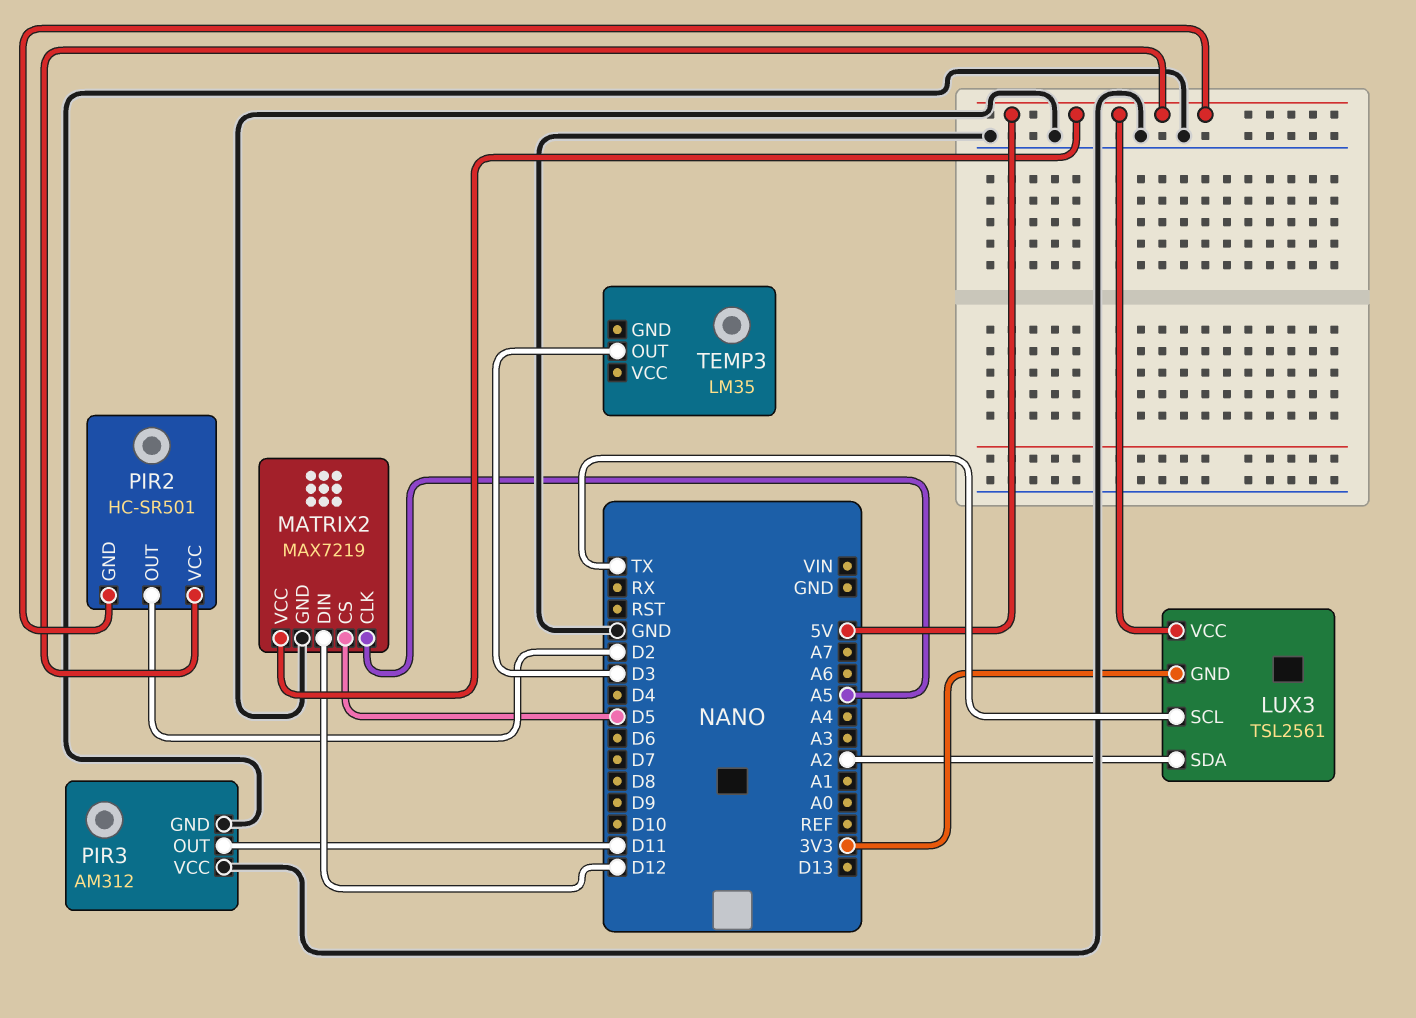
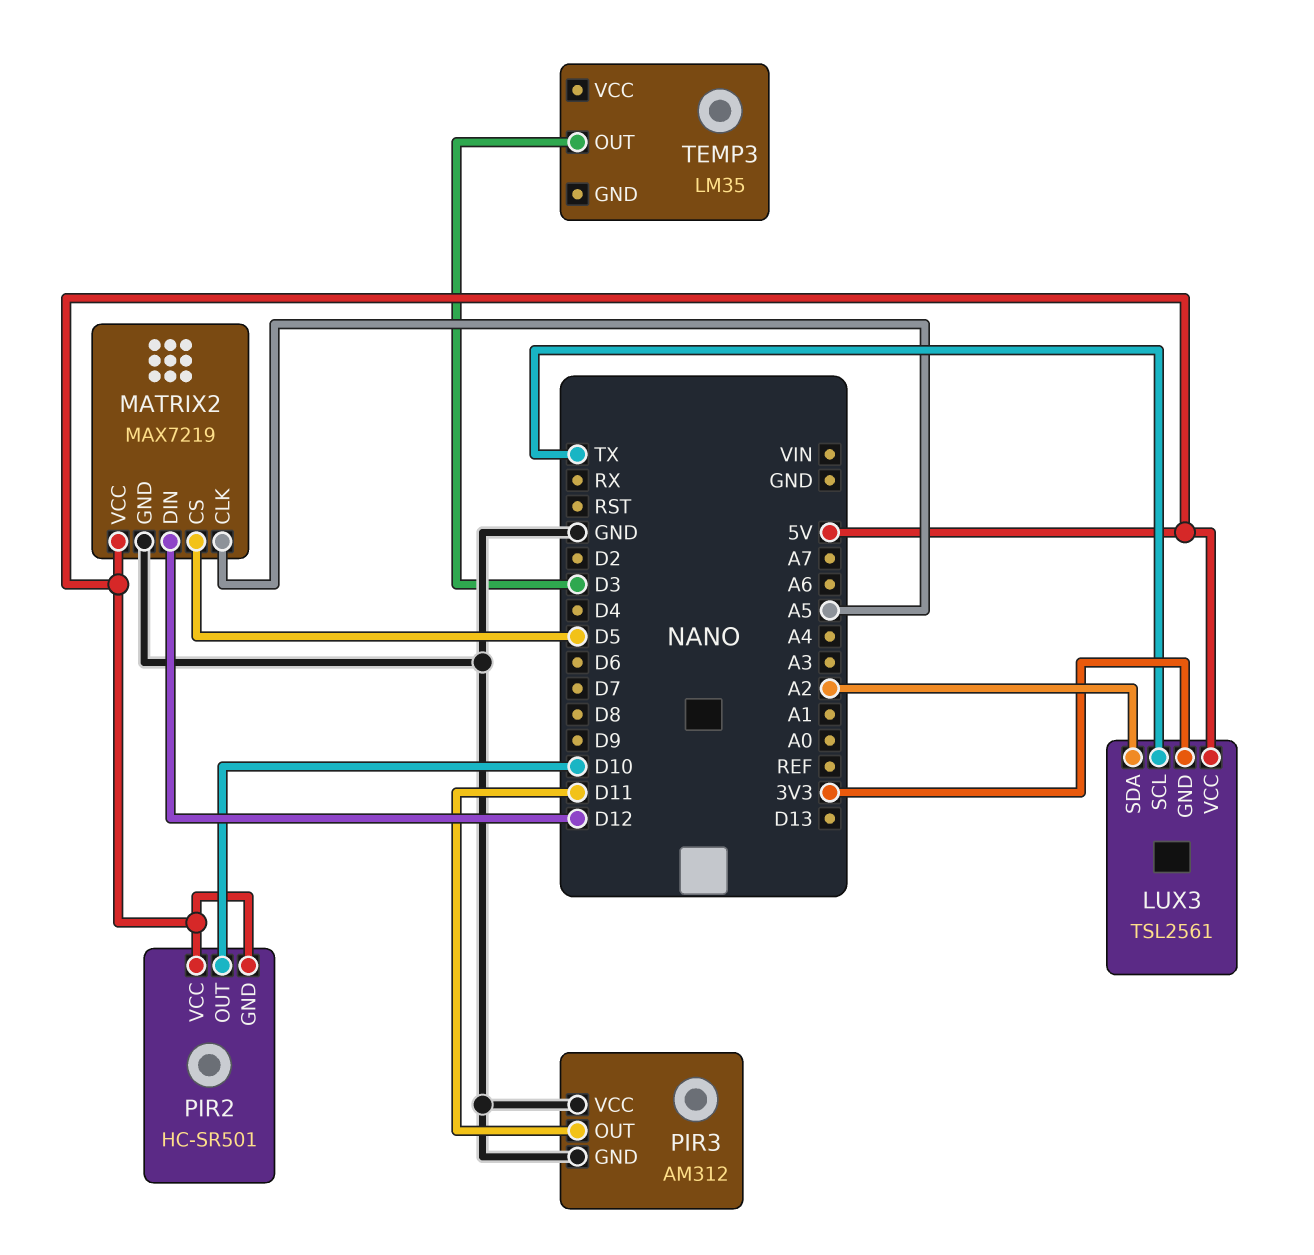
PIR2 pin OUT: D2 -> D10

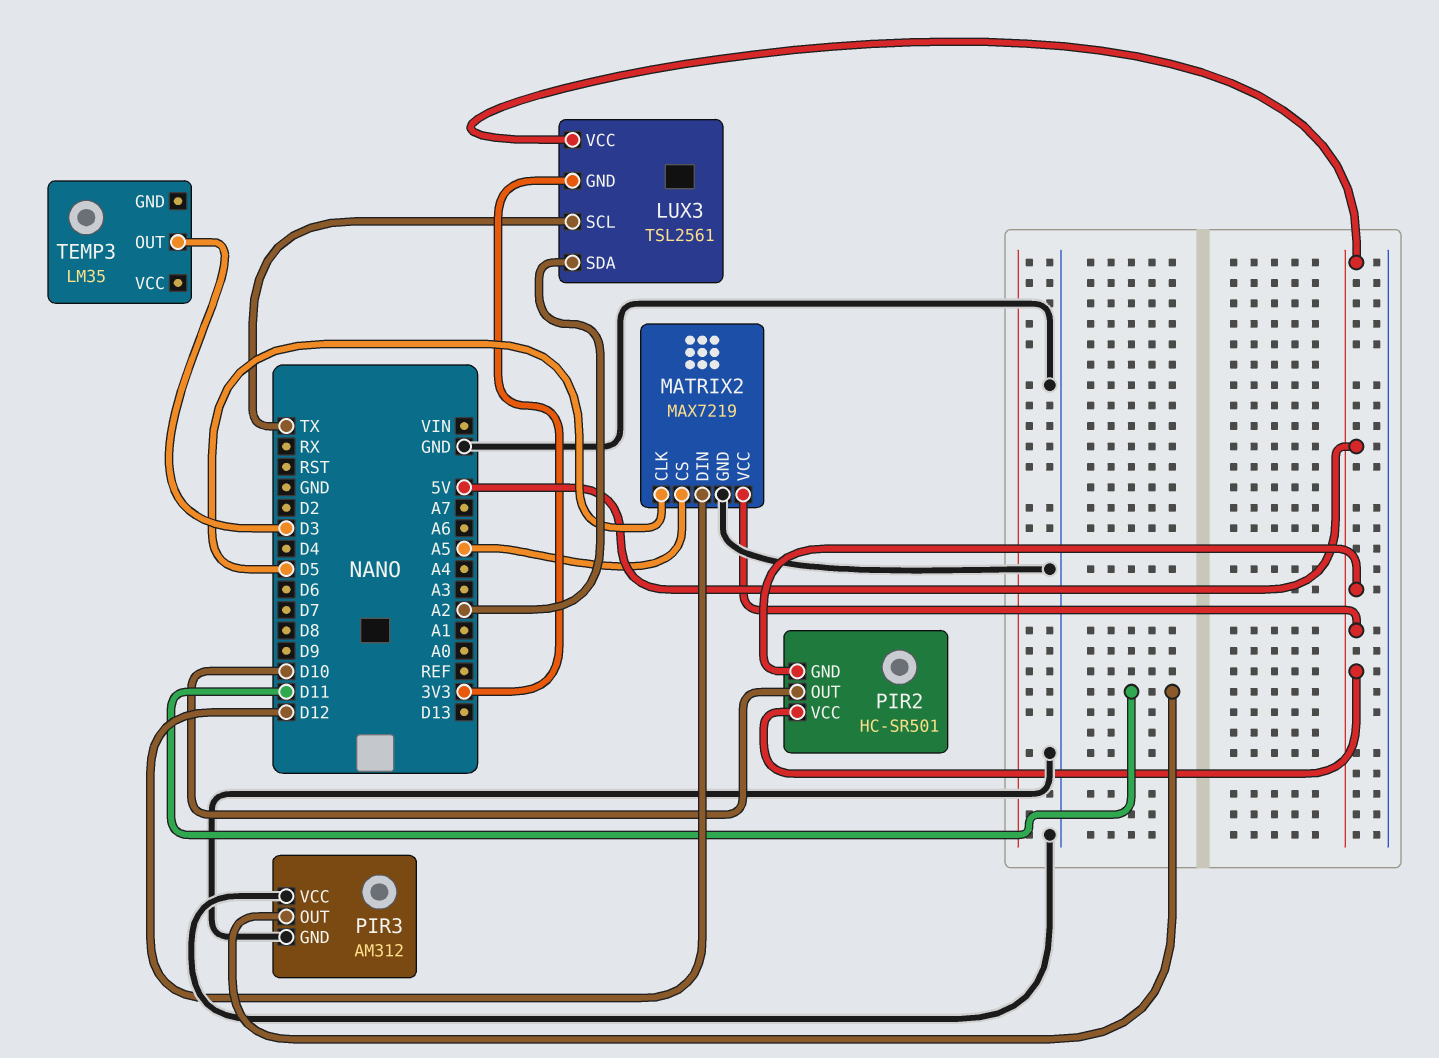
MATRIX2 pin CLK: A5 -> D5
MATRIX2 pin CS: D5 -> A5

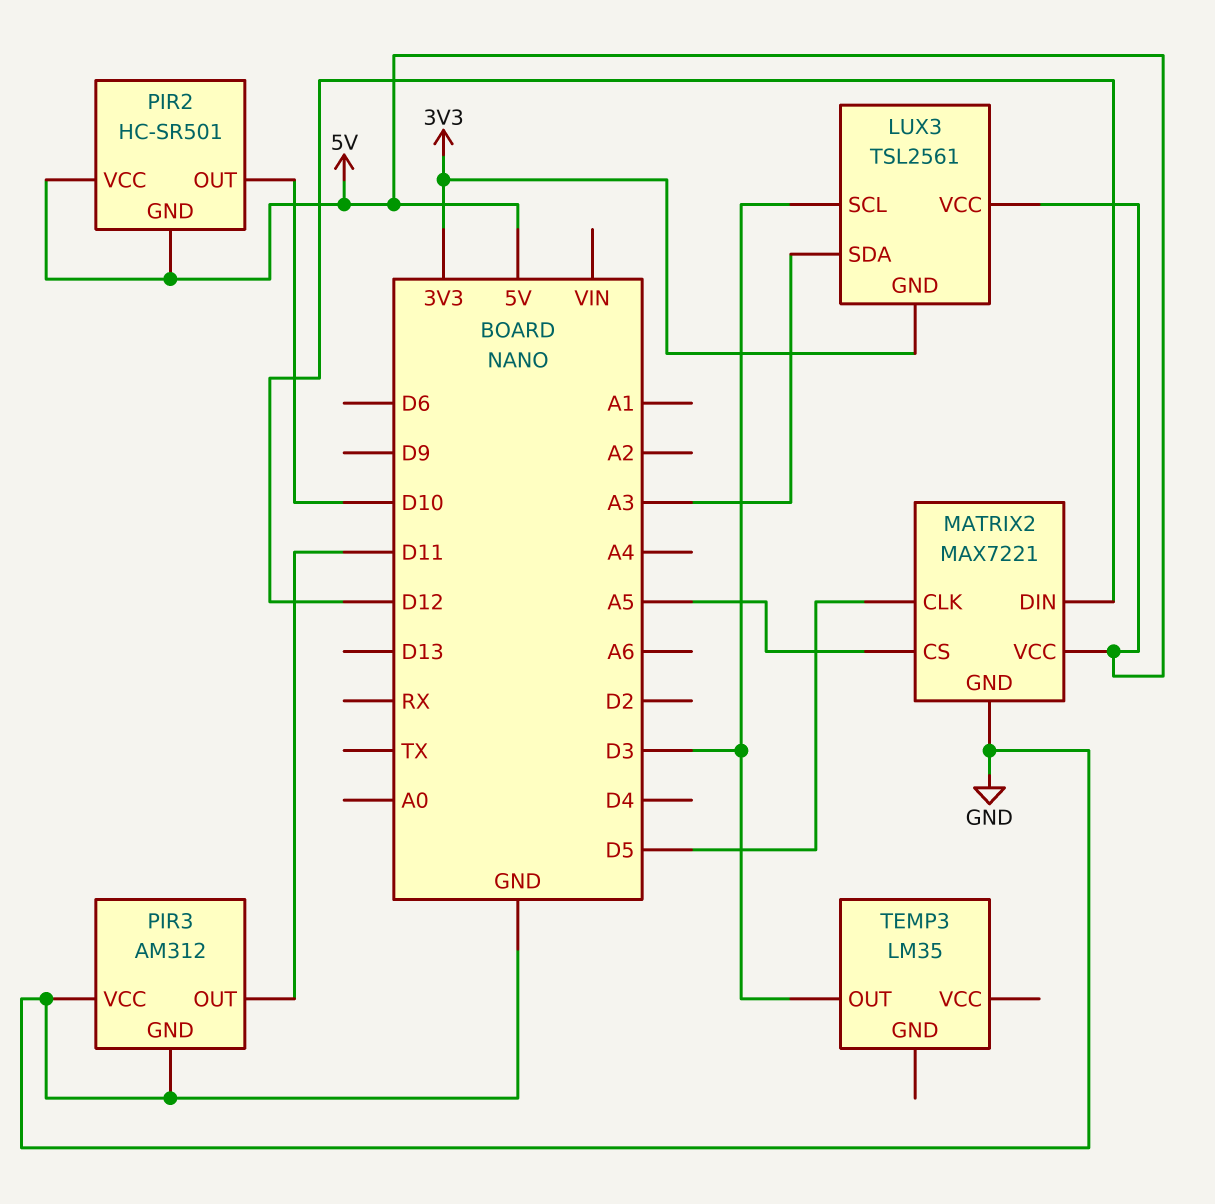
LUX3 pin SCL: TX -> D3
LUX3 pin SDA: A2 -> A3
MATRIX2: MAX7219 -> MAX7221

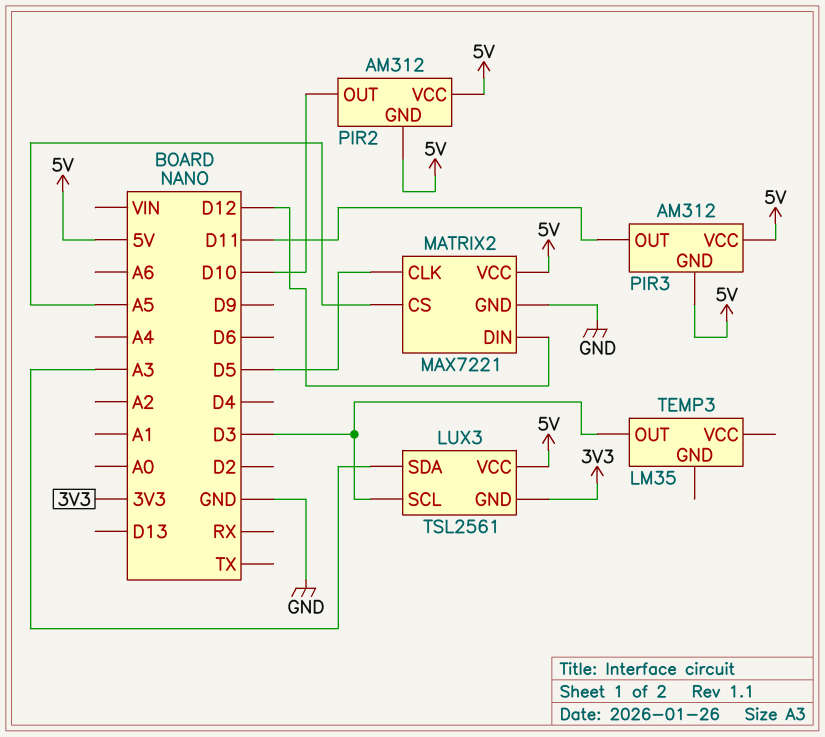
PIR2: HC-SR501 -> AM312
PIR3 pin GND: GND -> 5V
PIR3 pin VCC: GND -> 5V

